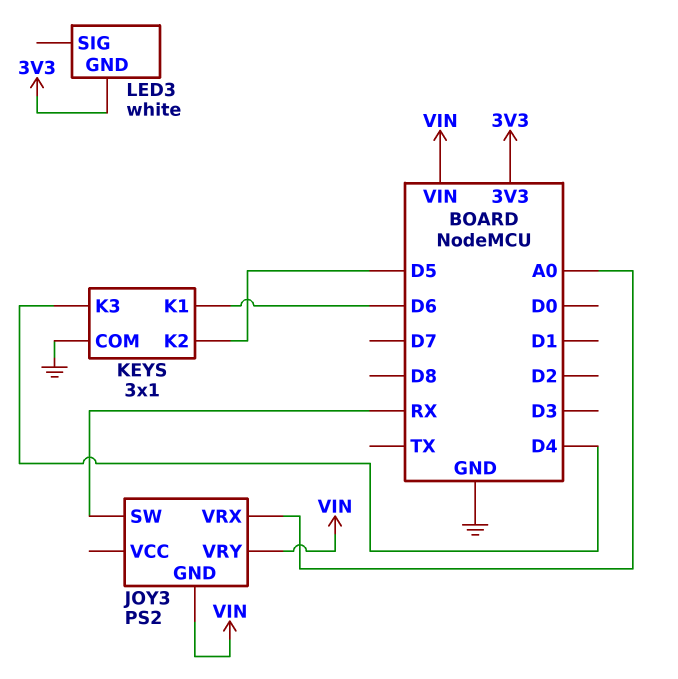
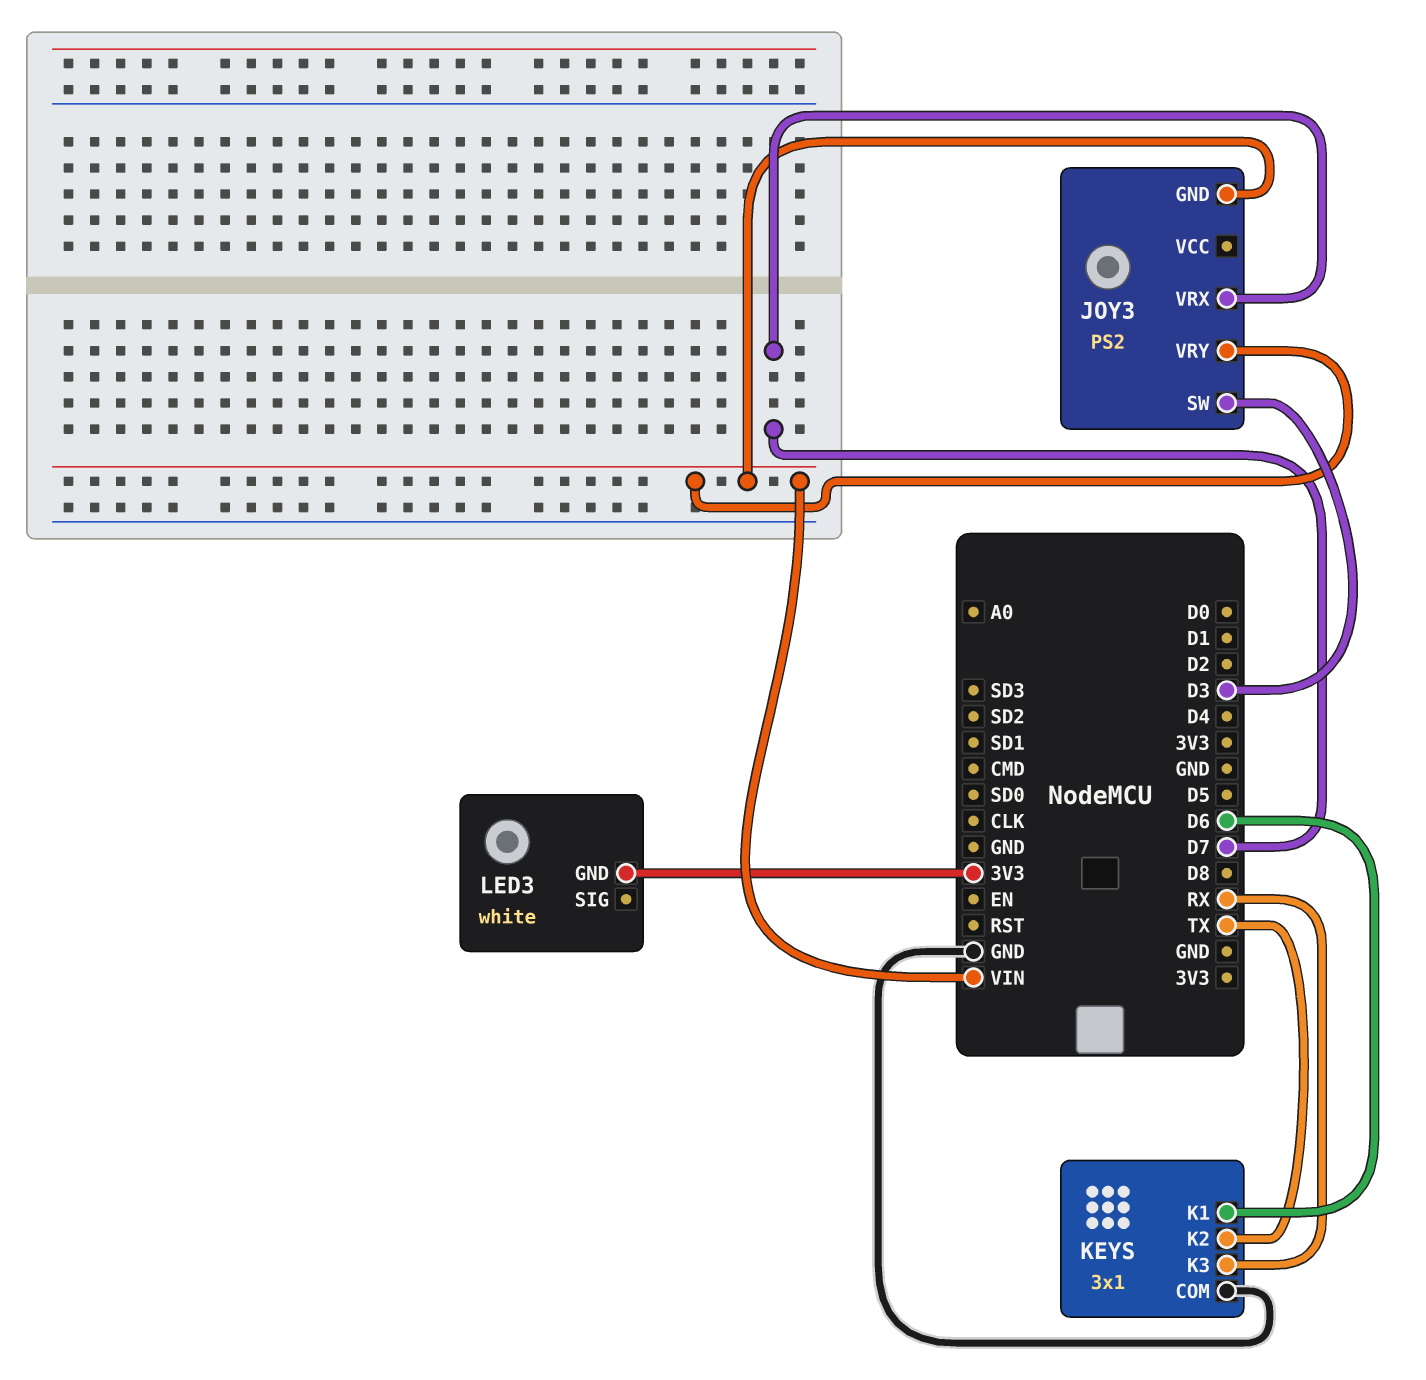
JOY3 pin SW: RX -> D3
JOY3 pin VRX: A0 -> D7
KEYS pin K2: D5 -> TX
KEYS pin K3: D4 -> RX

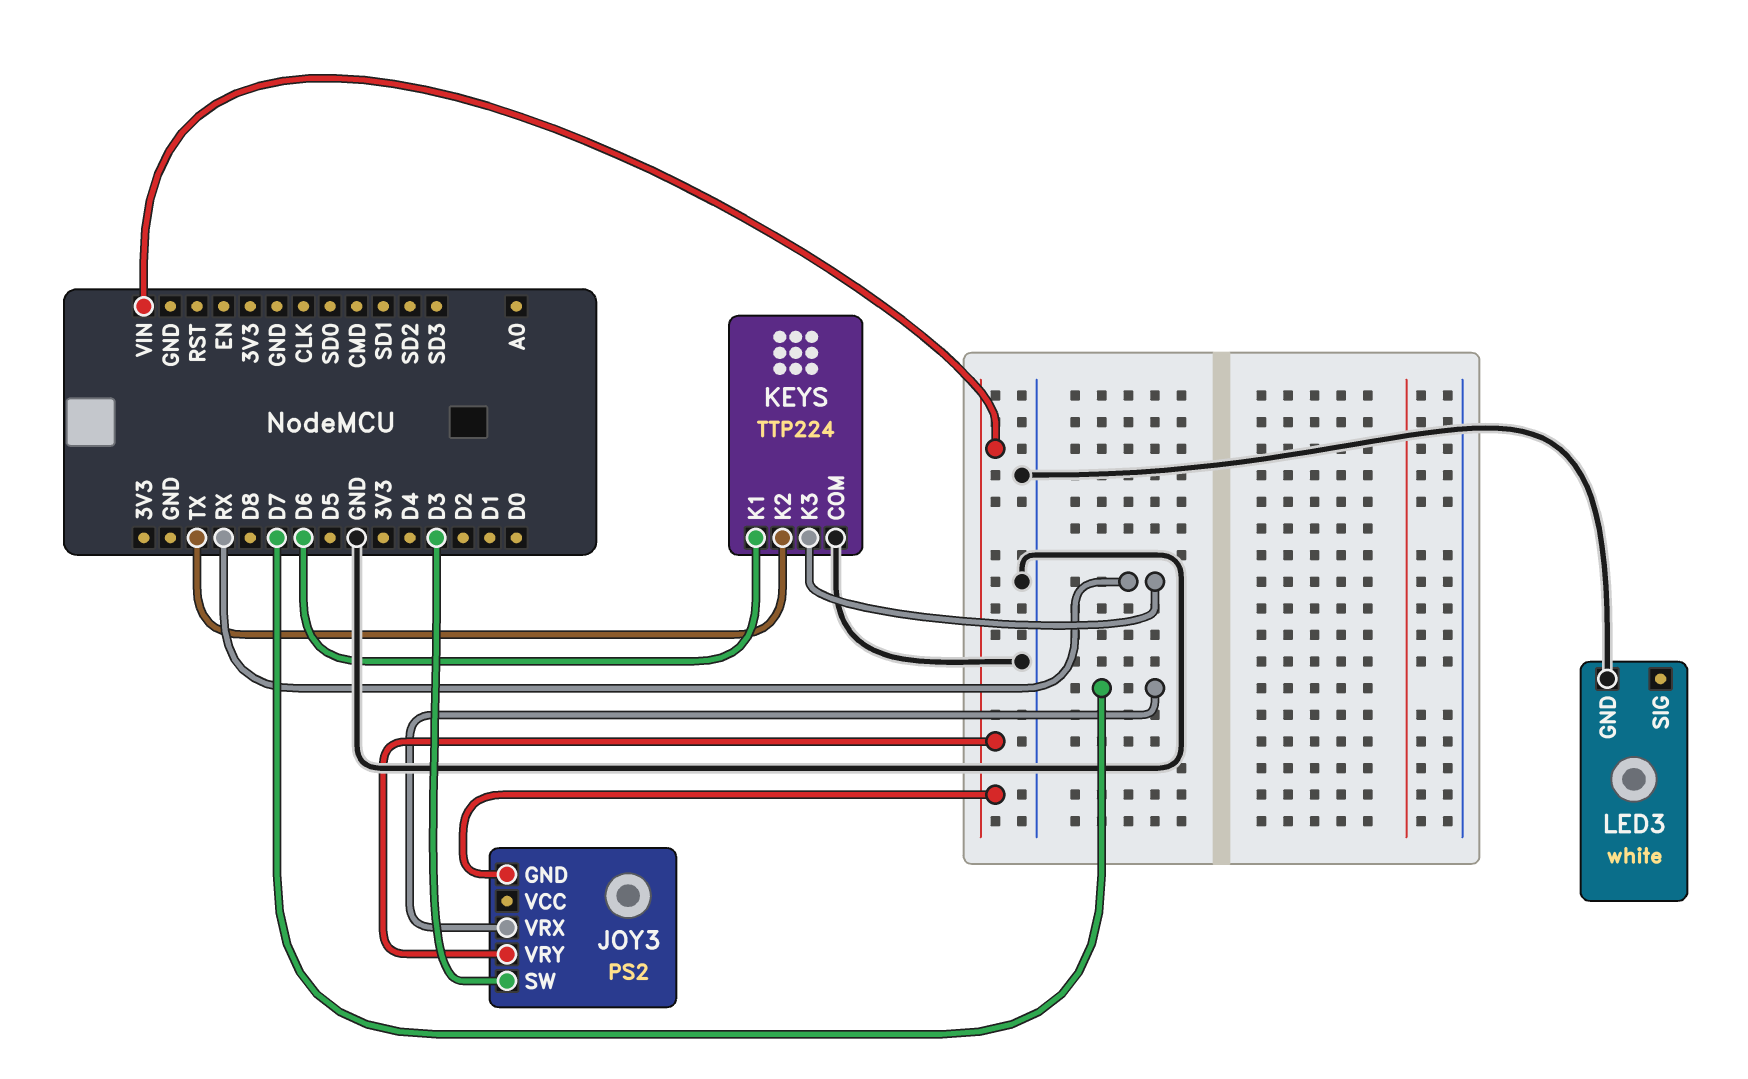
KEYS: 3x1 -> TTP224
LED3 pin GND: 3V3 -> GND

